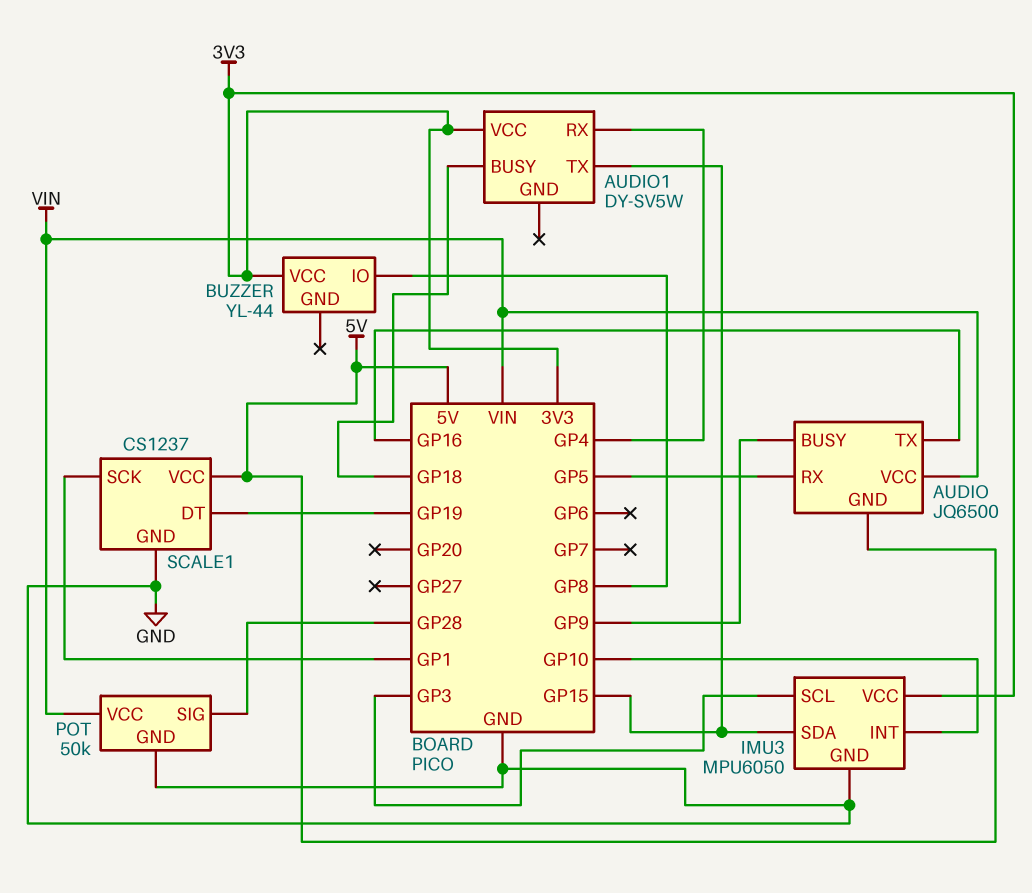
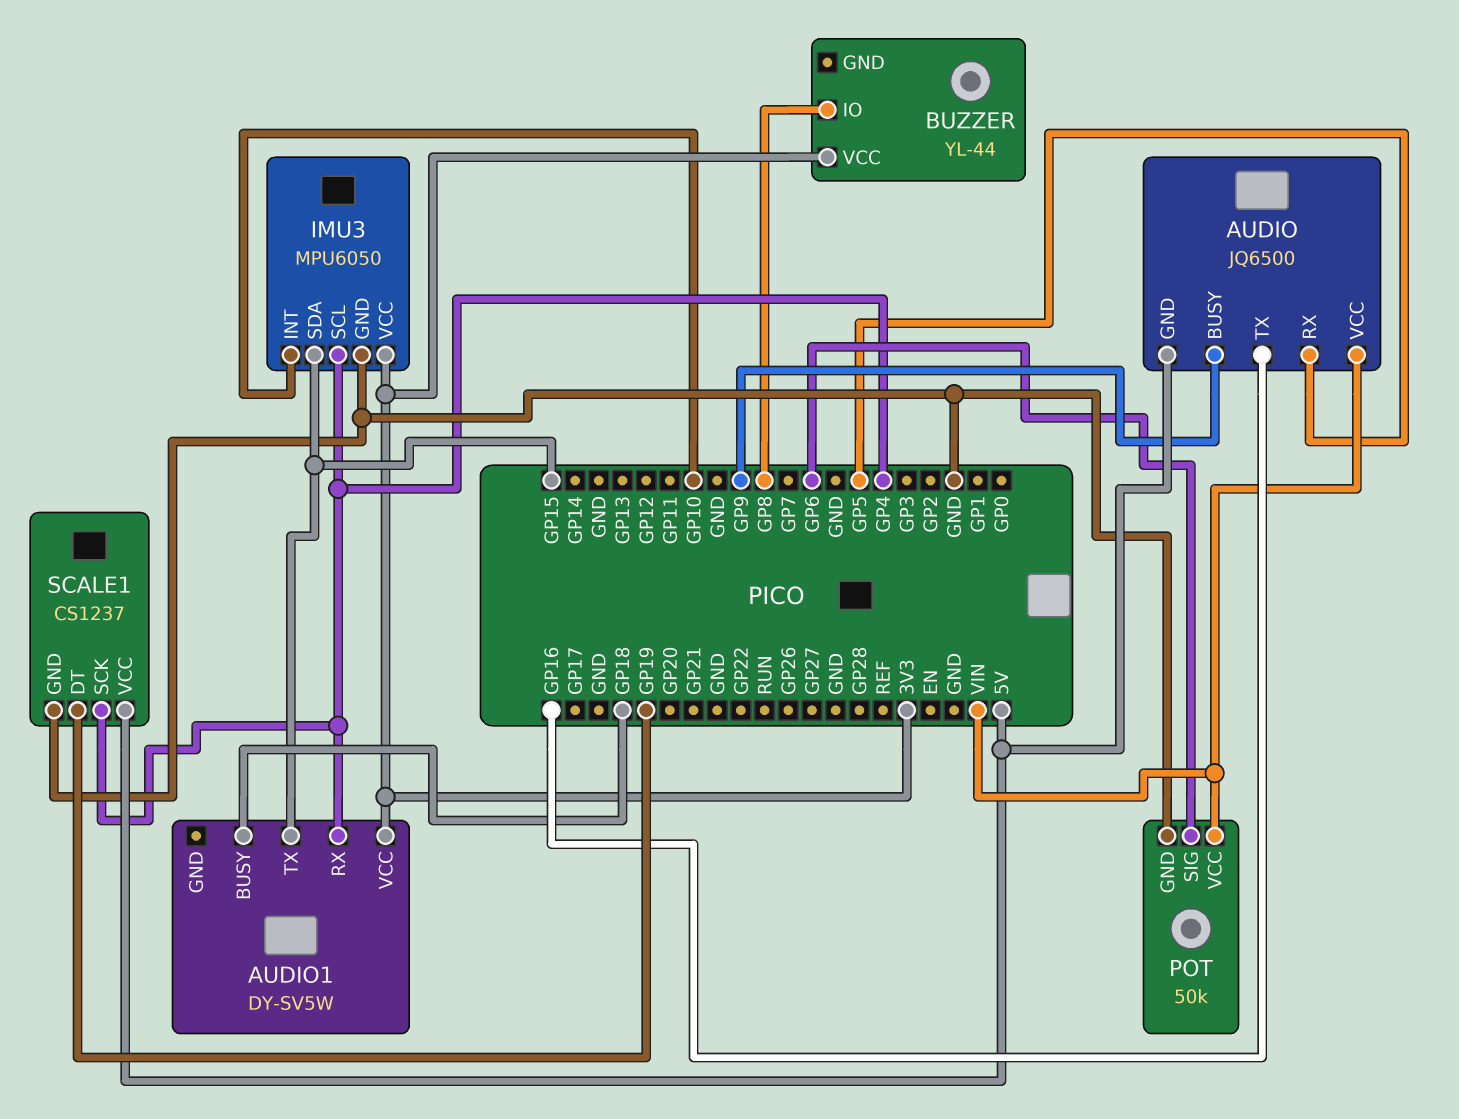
IMU3 pin SCL: GP3 -> GP4
POT pin SIG: GP28 -> GP6
SCALE1 pin SCK: GP1 -> GP4

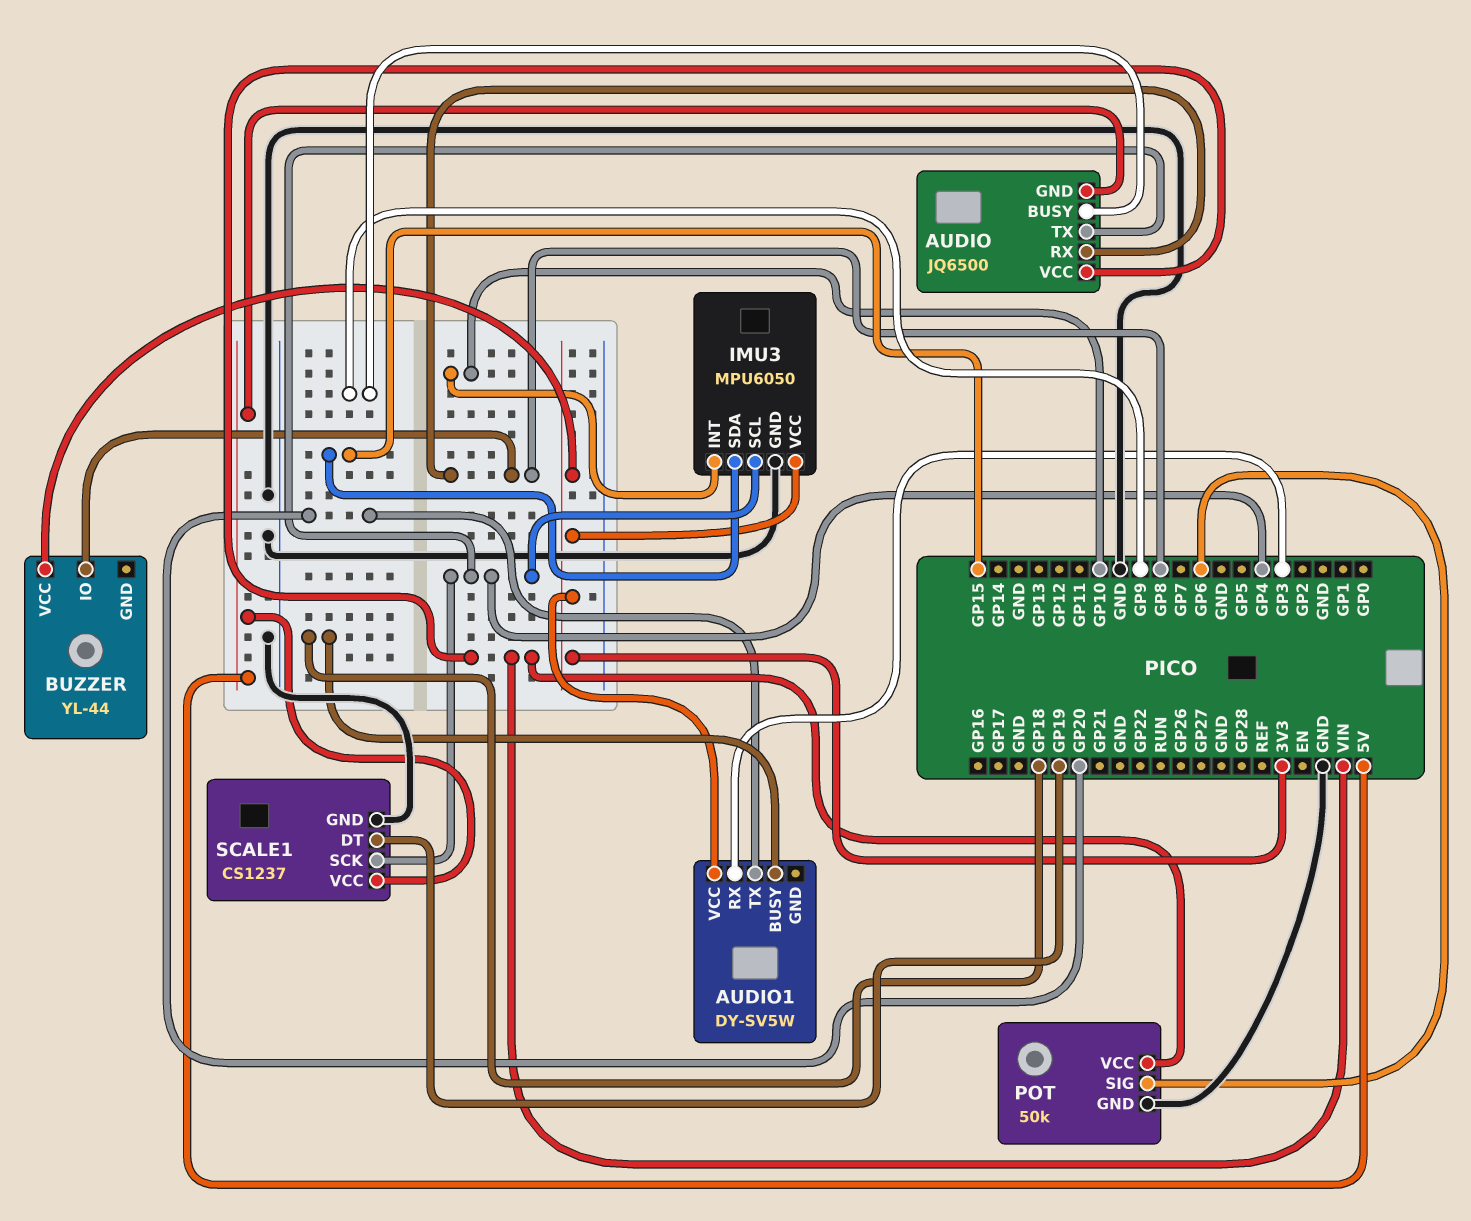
AUDIO pin RX: GP5 -> GP8
AUDIO pin TX: GP16 -> GP4
AUDIO1 pin RX: GP4 -> GP3
AUDIO1 pin TX: GP15 -> GP20

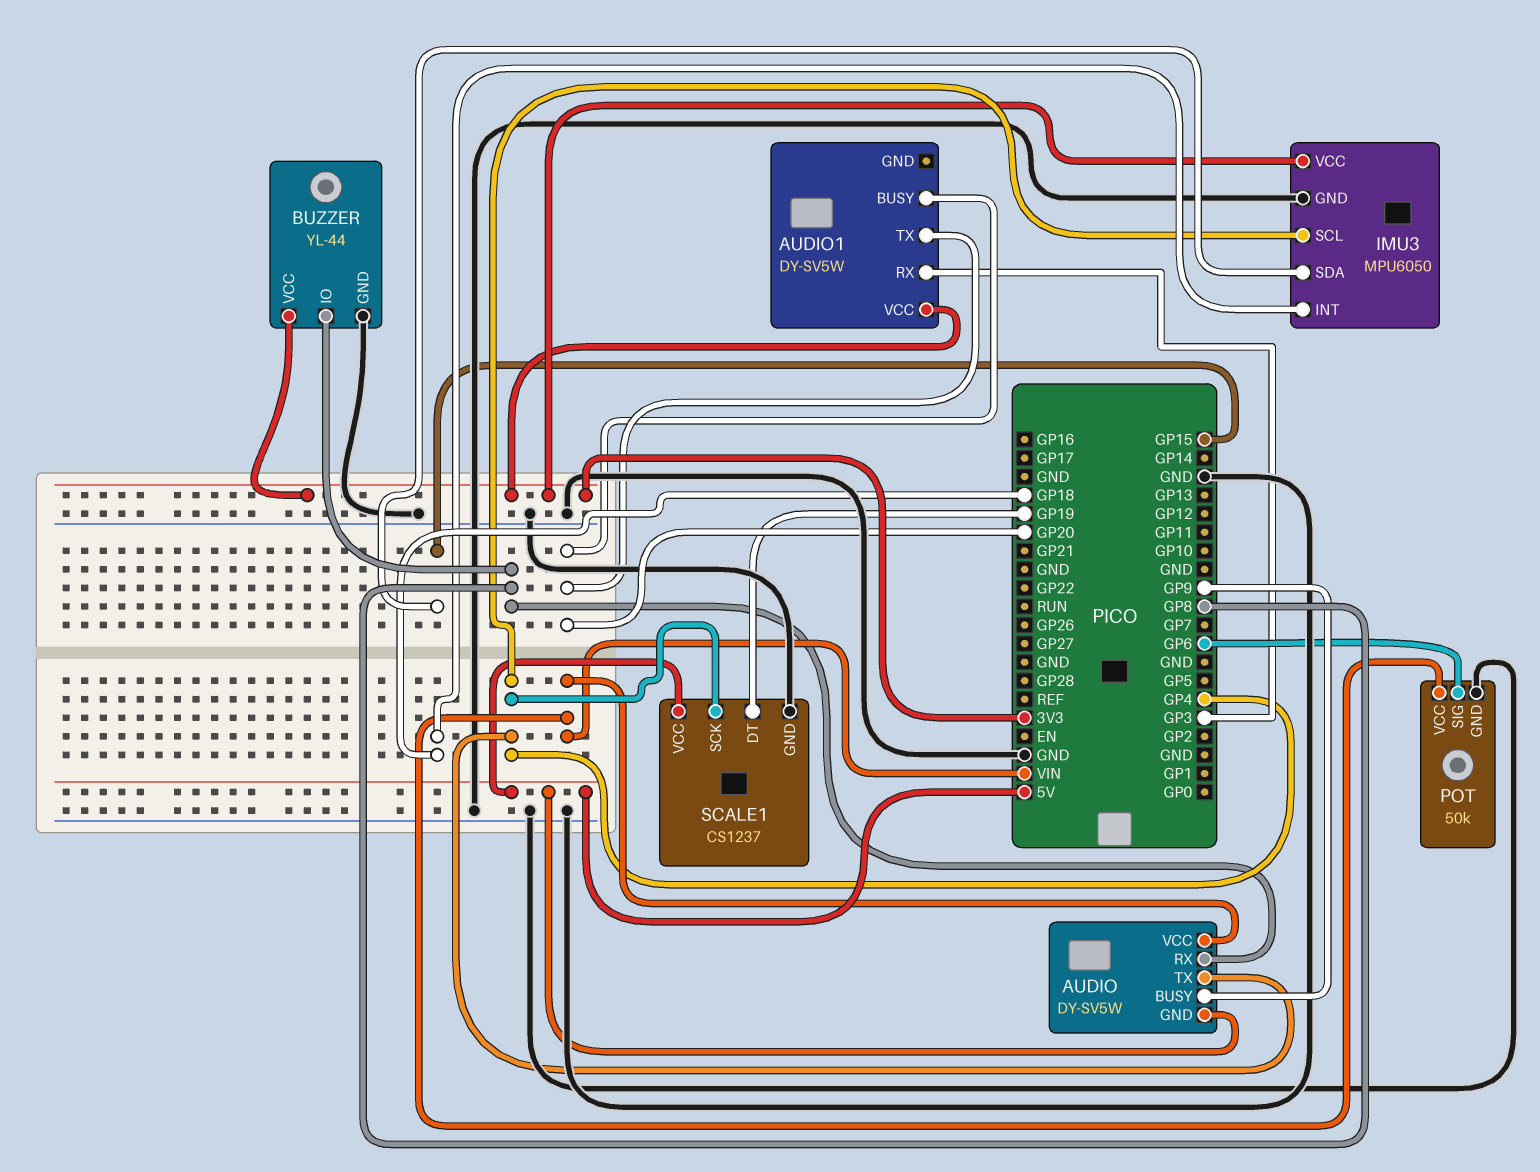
AUDIO: JQ6500 -> DY-SV5W
AUDIO1 pin BUSY: GP18 -> GP20
BUZZER pin GND: none -> GND
IMU3 pin INT: GP10 -> GP18

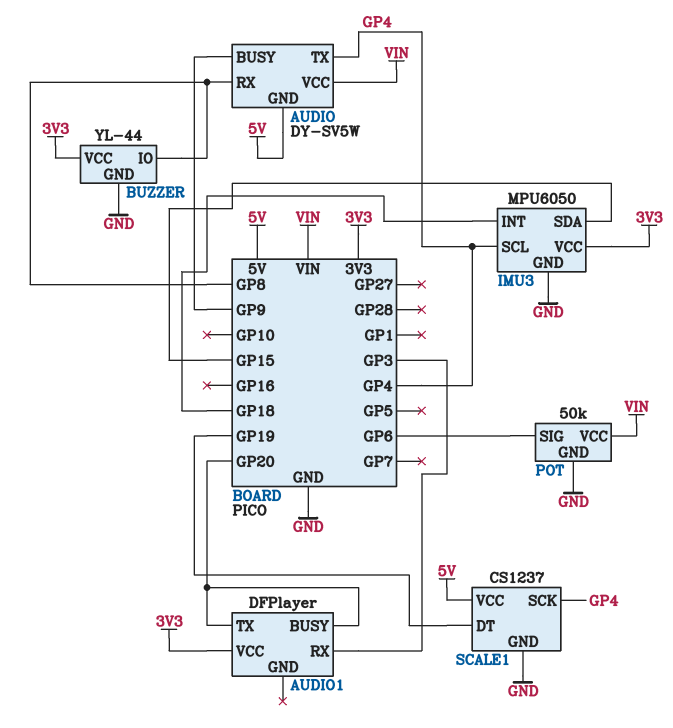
AUDIO1: DY-SV5W -> DFPlayer

